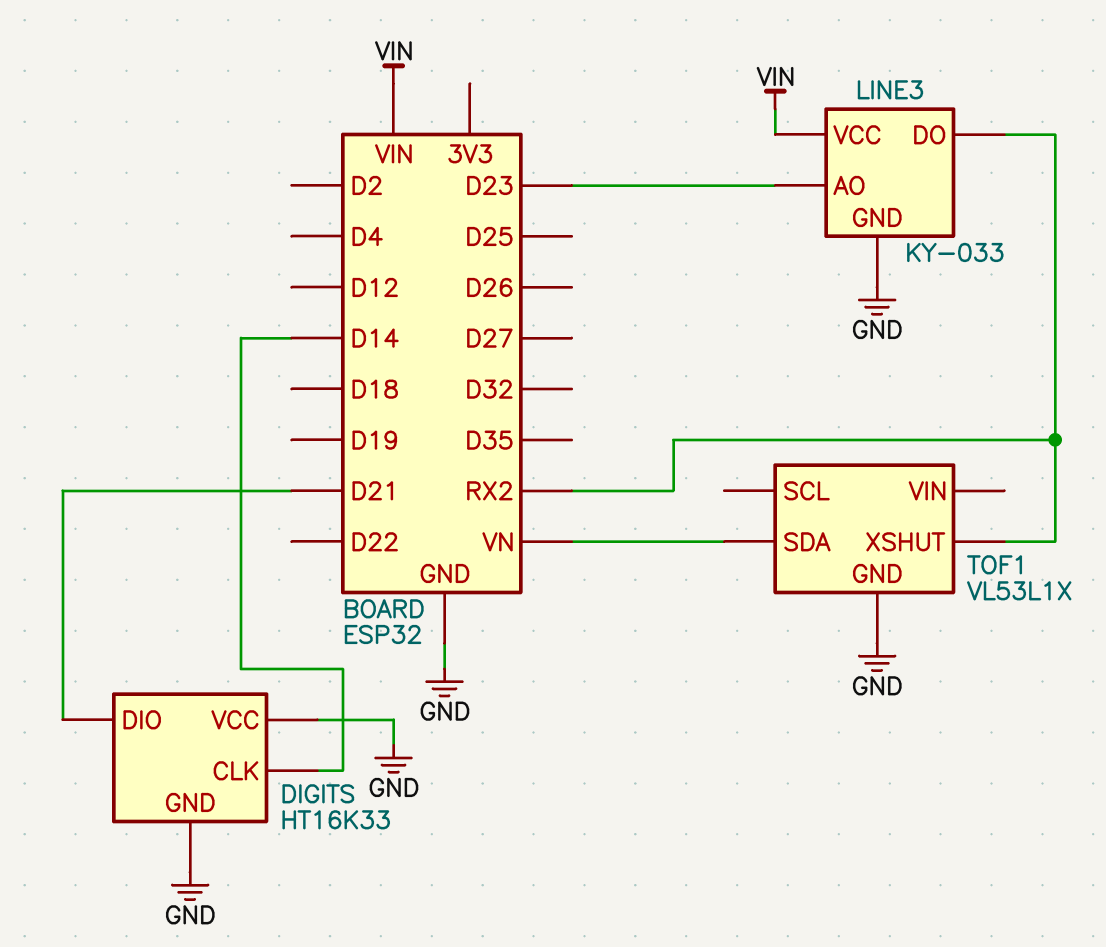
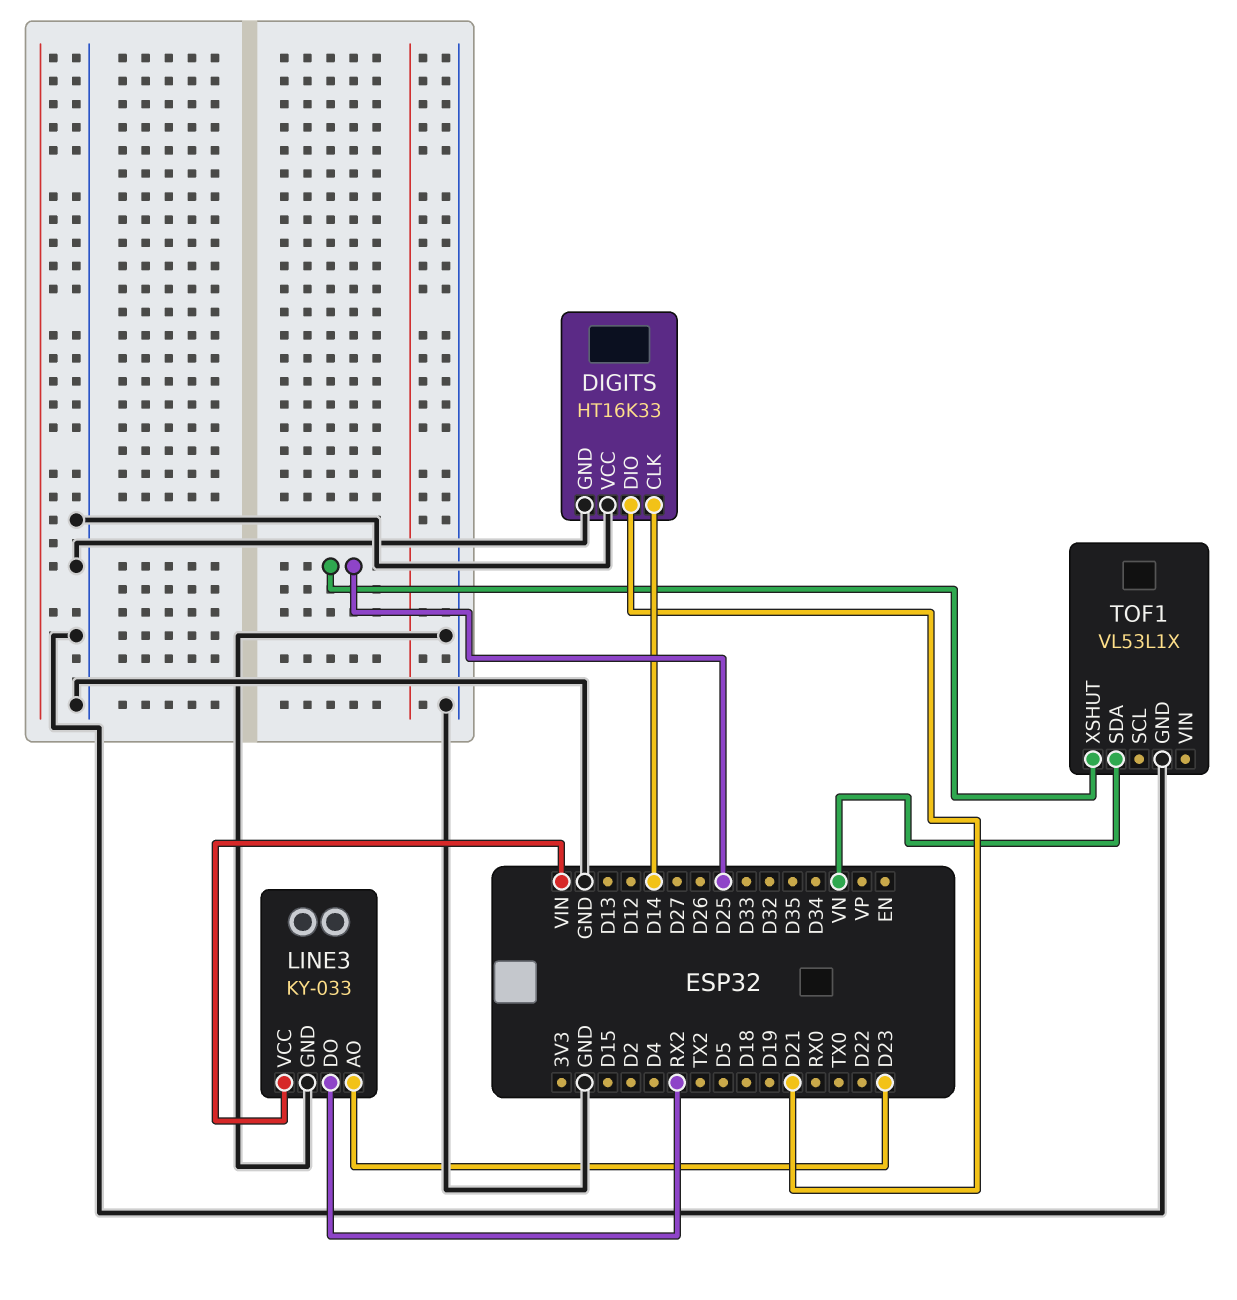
TOF1 pin XSHUT: RX2 -> D25

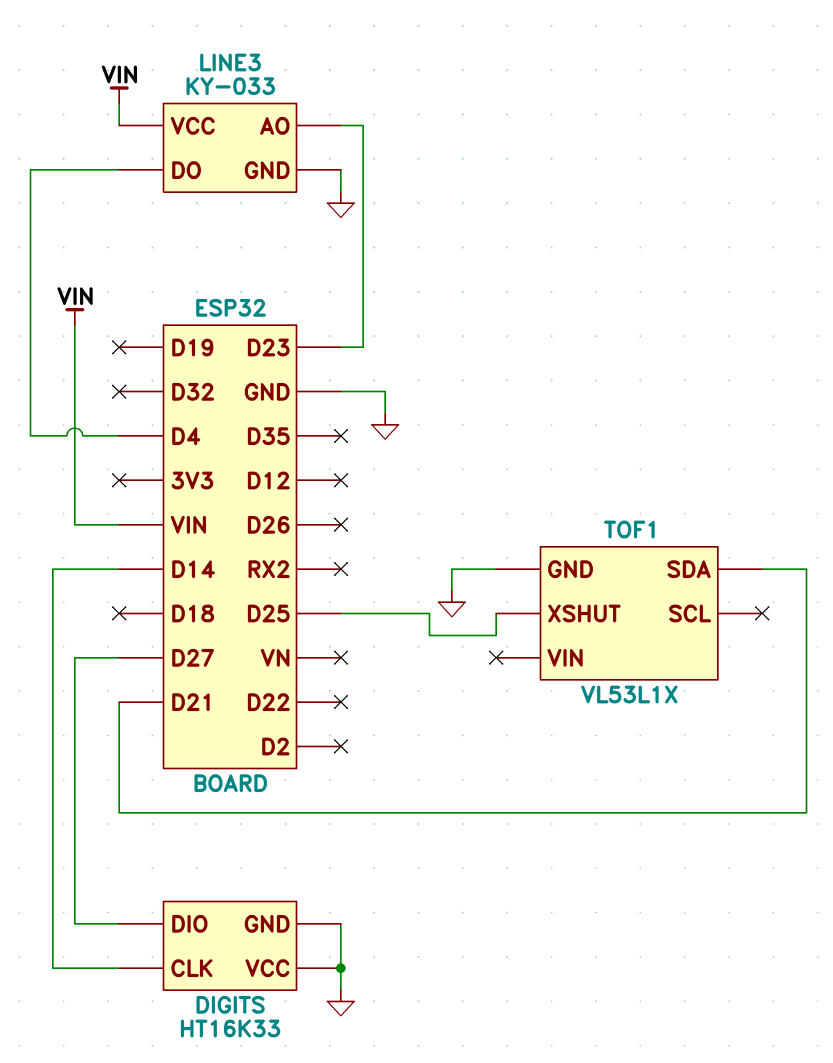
DIGITS pin DIO: D21 -> D27
LINE3 pin DO: RX2 -> D4
TOF1 pin SDA: VN -> D21

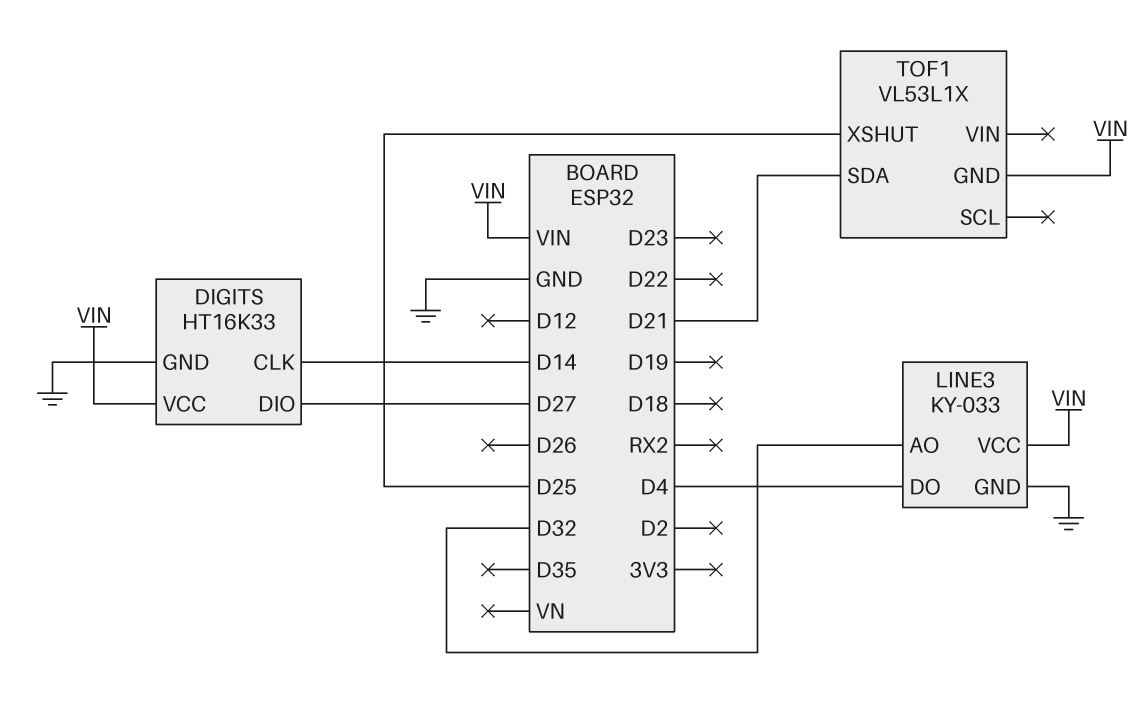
DIGITS pin VCC: GND -> VIN
LINE3 pin AO: D23 -> D32
TOF1 pin GND: GND -> VIN

